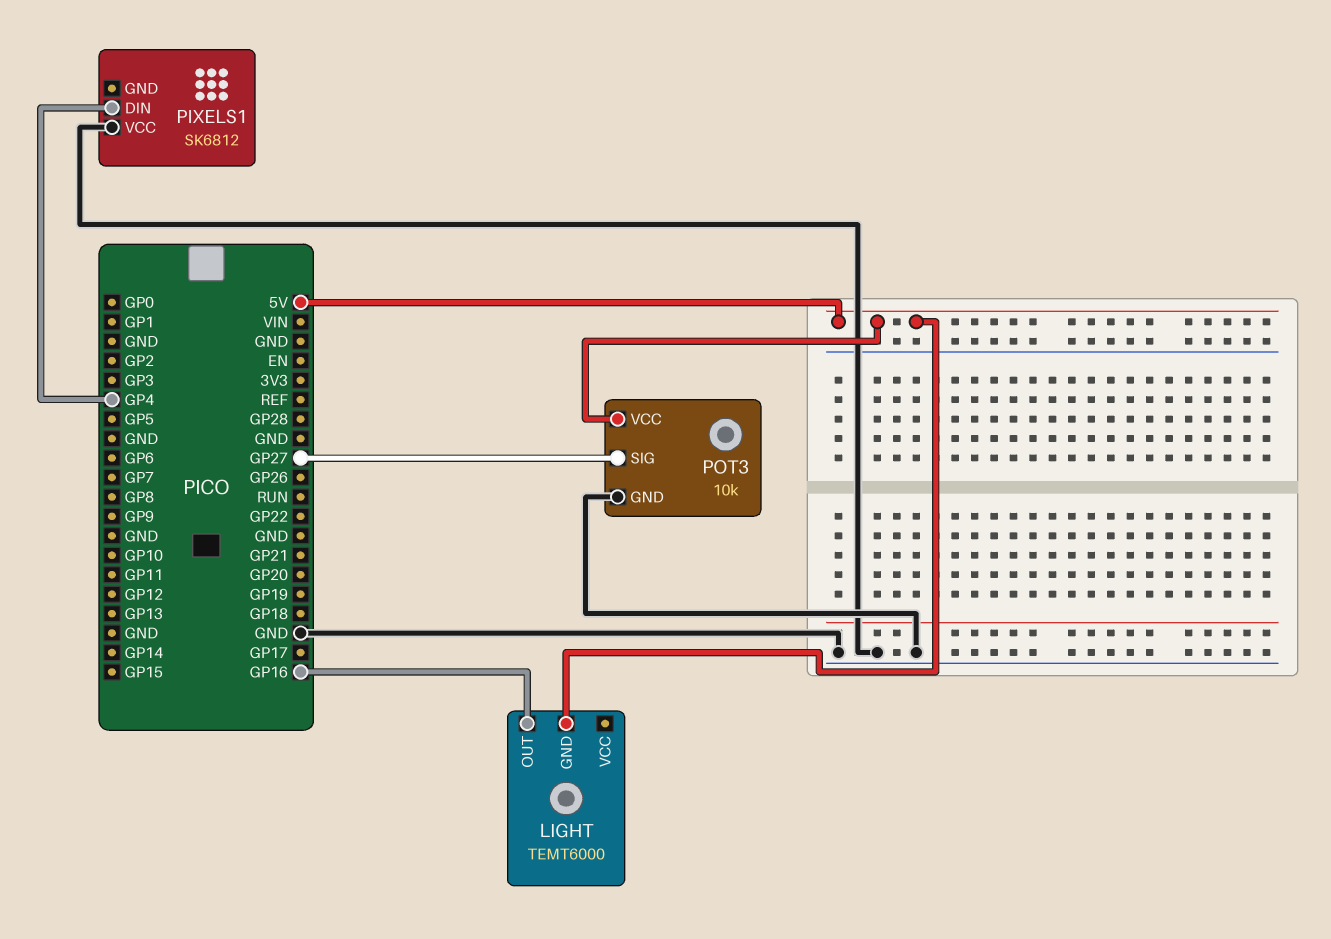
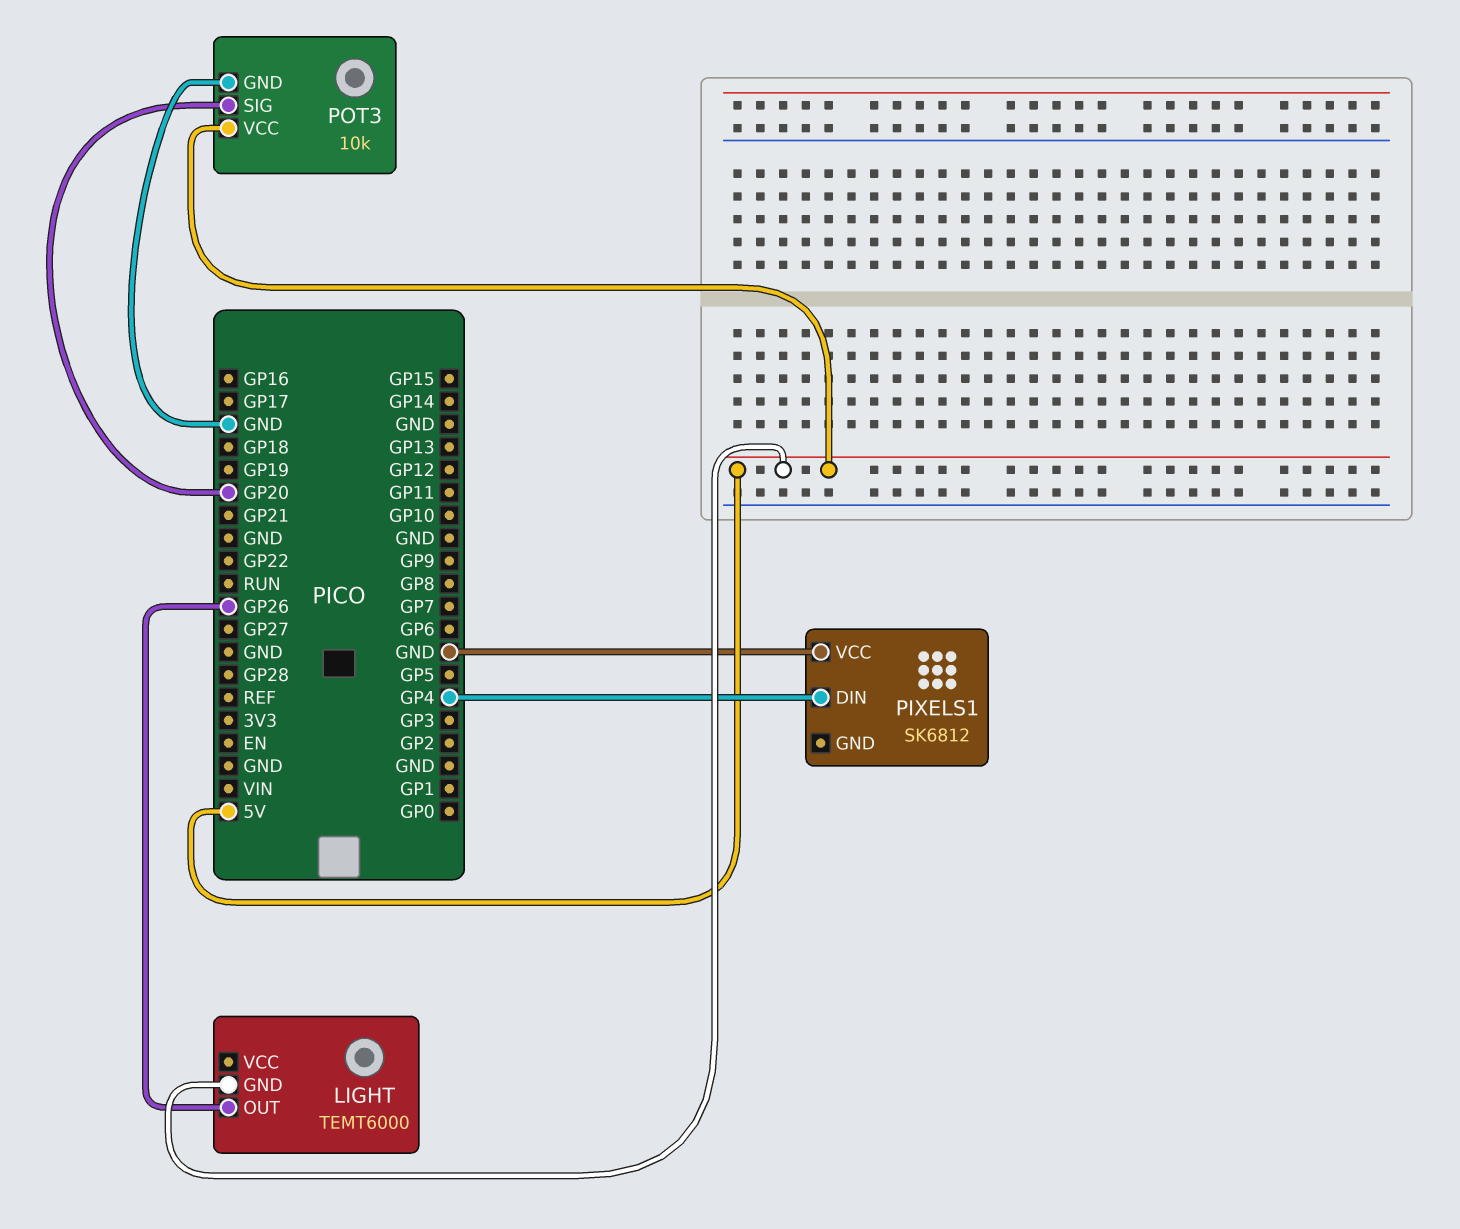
LIGHT pin OUT: GP16 -> GP26
POT3 pin SIG: GP27 -> GP20

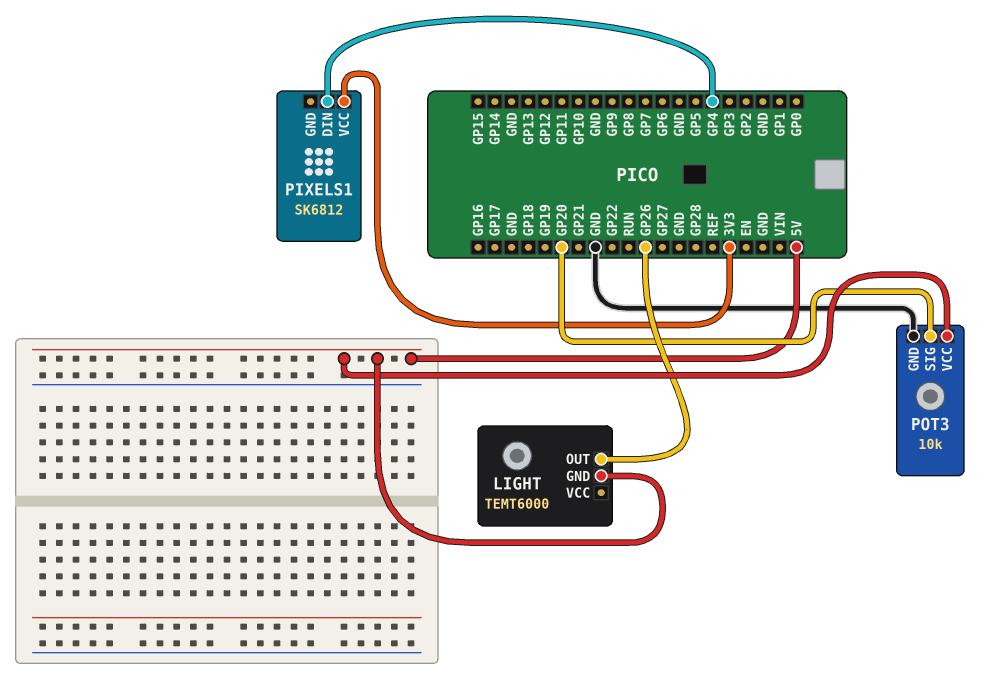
PIXELS1 pin VCC: GND -> 3V3

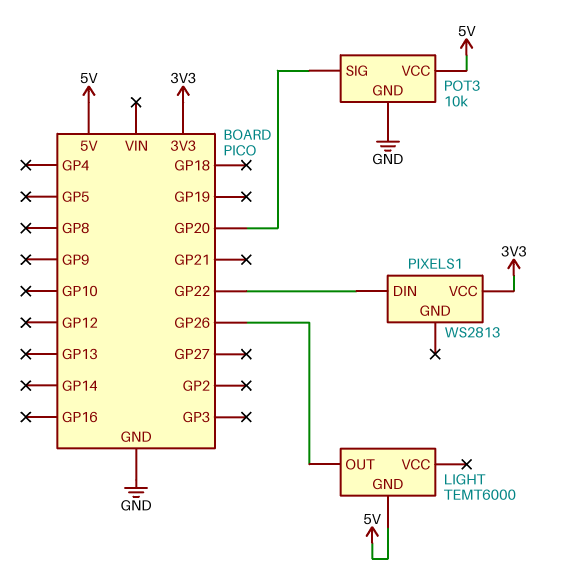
PIXELS1: SK6812 -> WS2813
PIXELS1 pin DIN: GP4 -> GP22

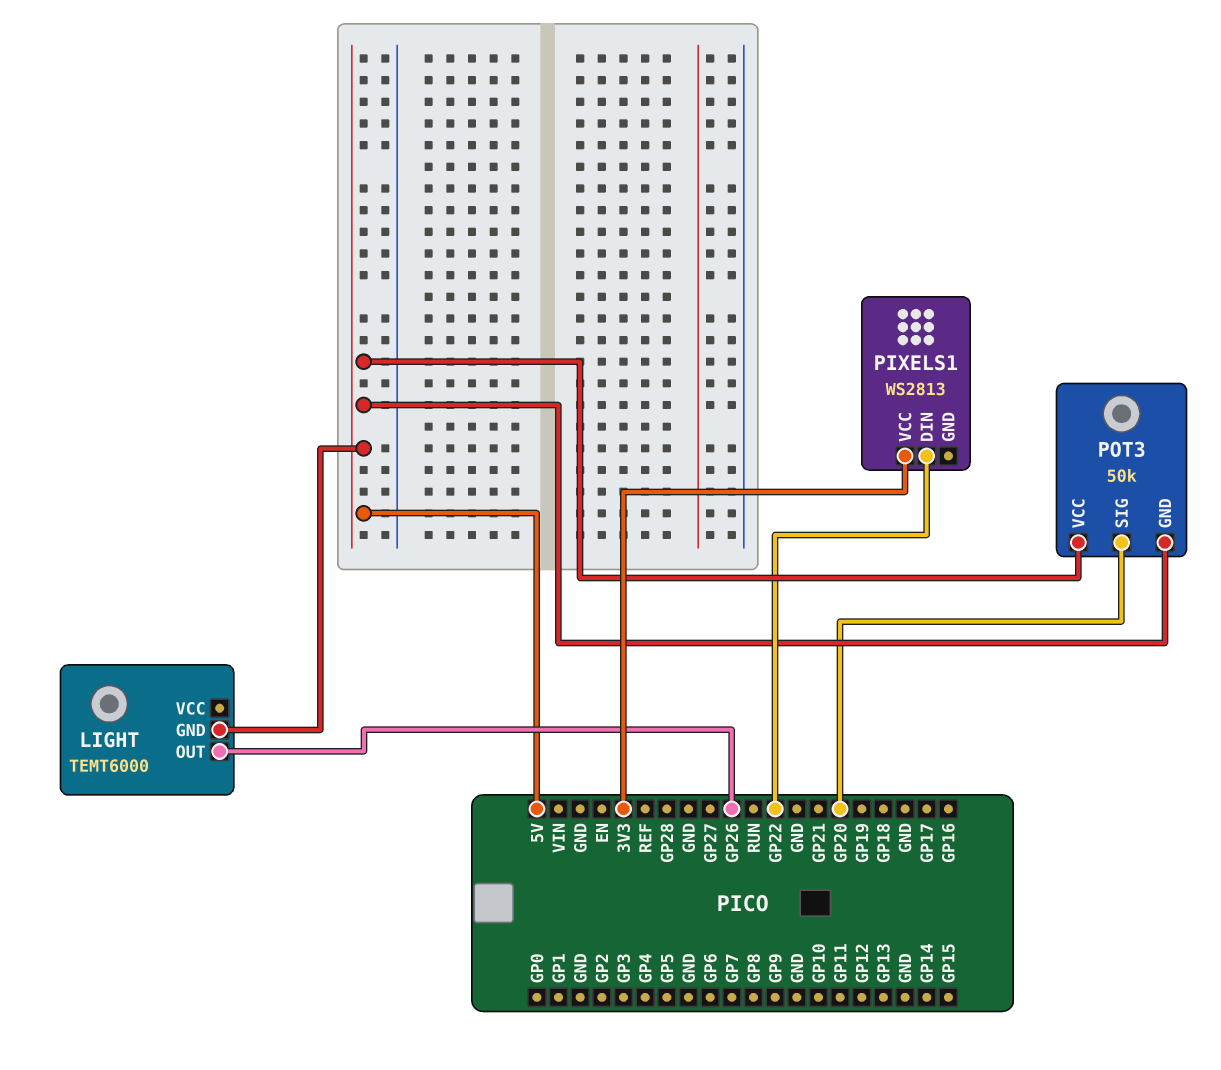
POT3: 10k -> 50k
POT3 pin GND: GND -> 5V

